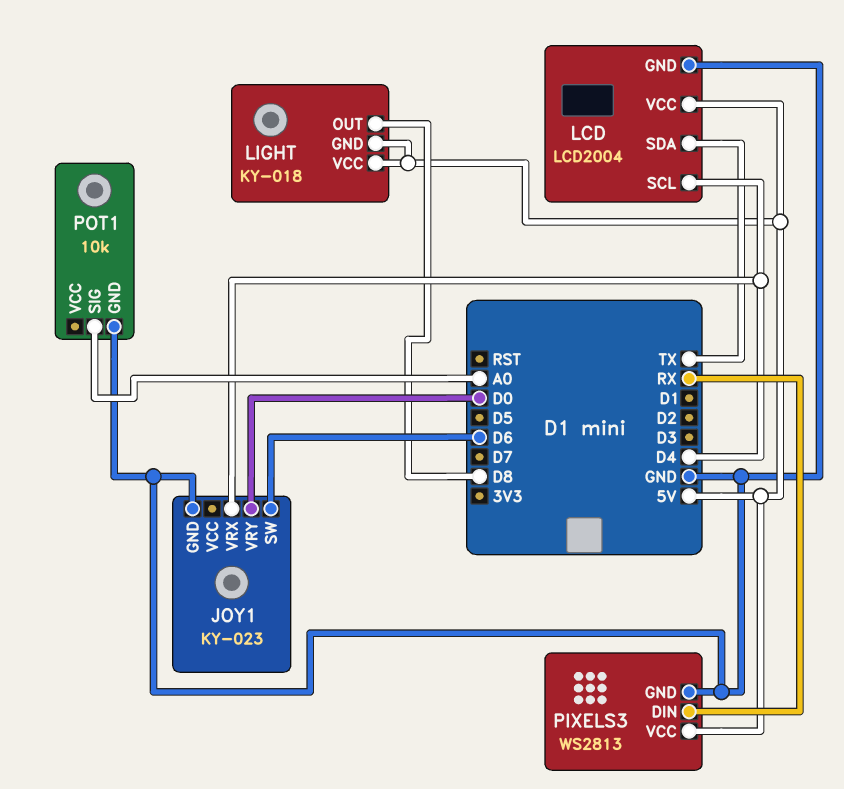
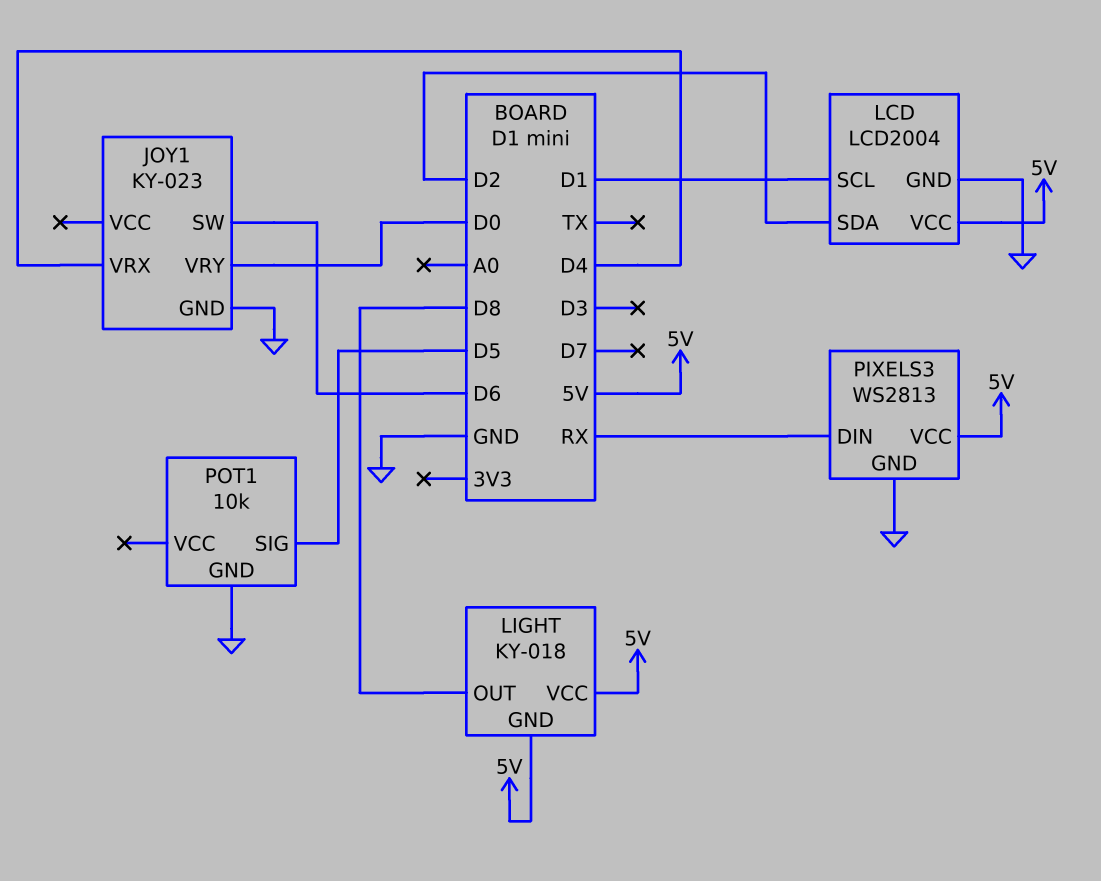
LCD pin SCL: D4 -> D1
LCD pin SDA: TX -> D2
POT1 pin SIG: A0 -> D5

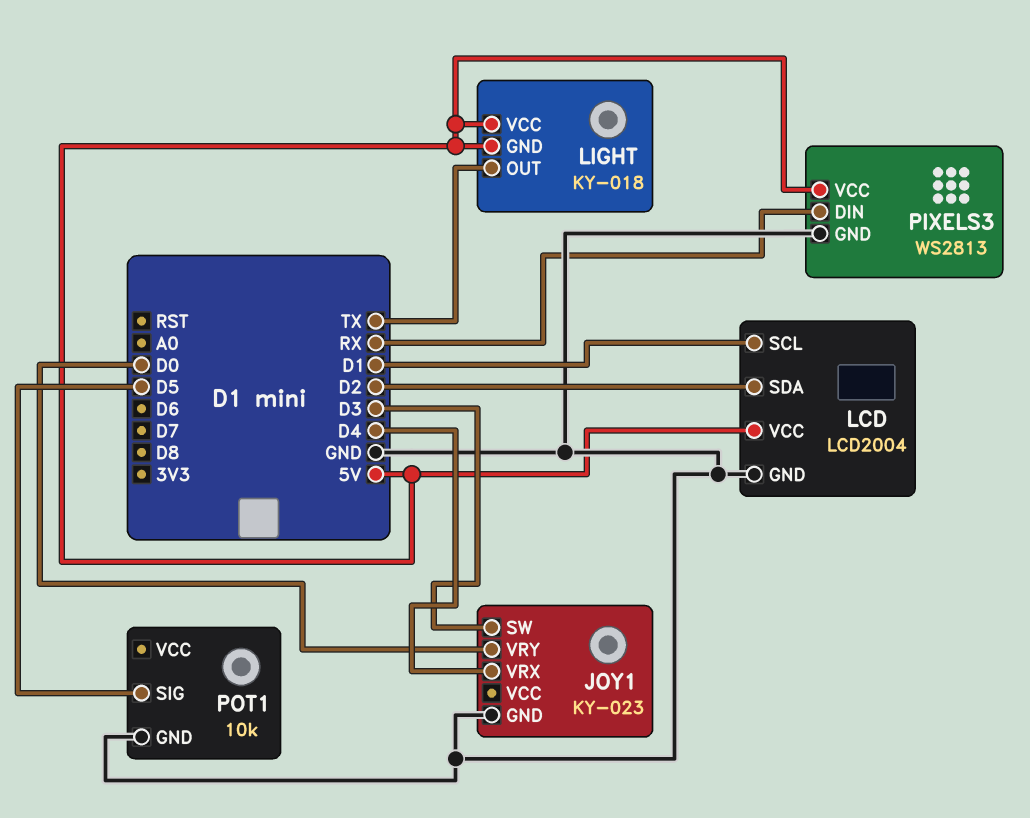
JOY1 pin SW: D6 -> D3
LIGHT pin OUT: D8 -> TX

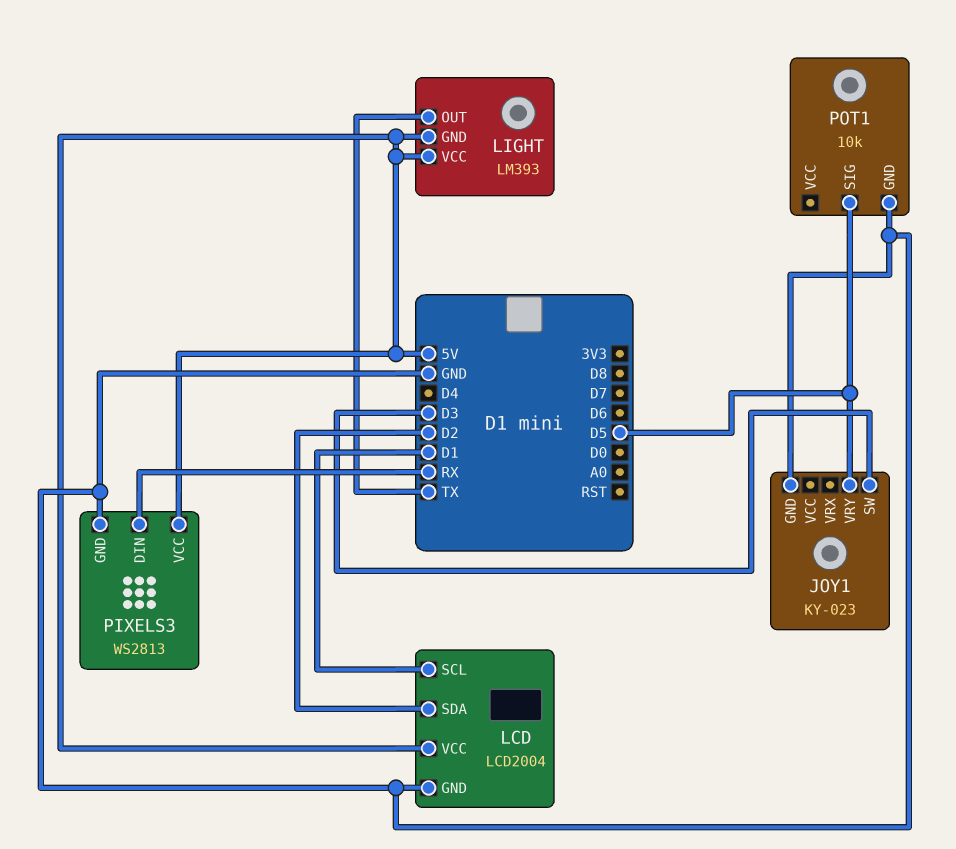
JOY1 pin VRX: D4 -> none
JOY1 pin VRY: D0 -> D5
LIGHT: KY-018 -> LM393

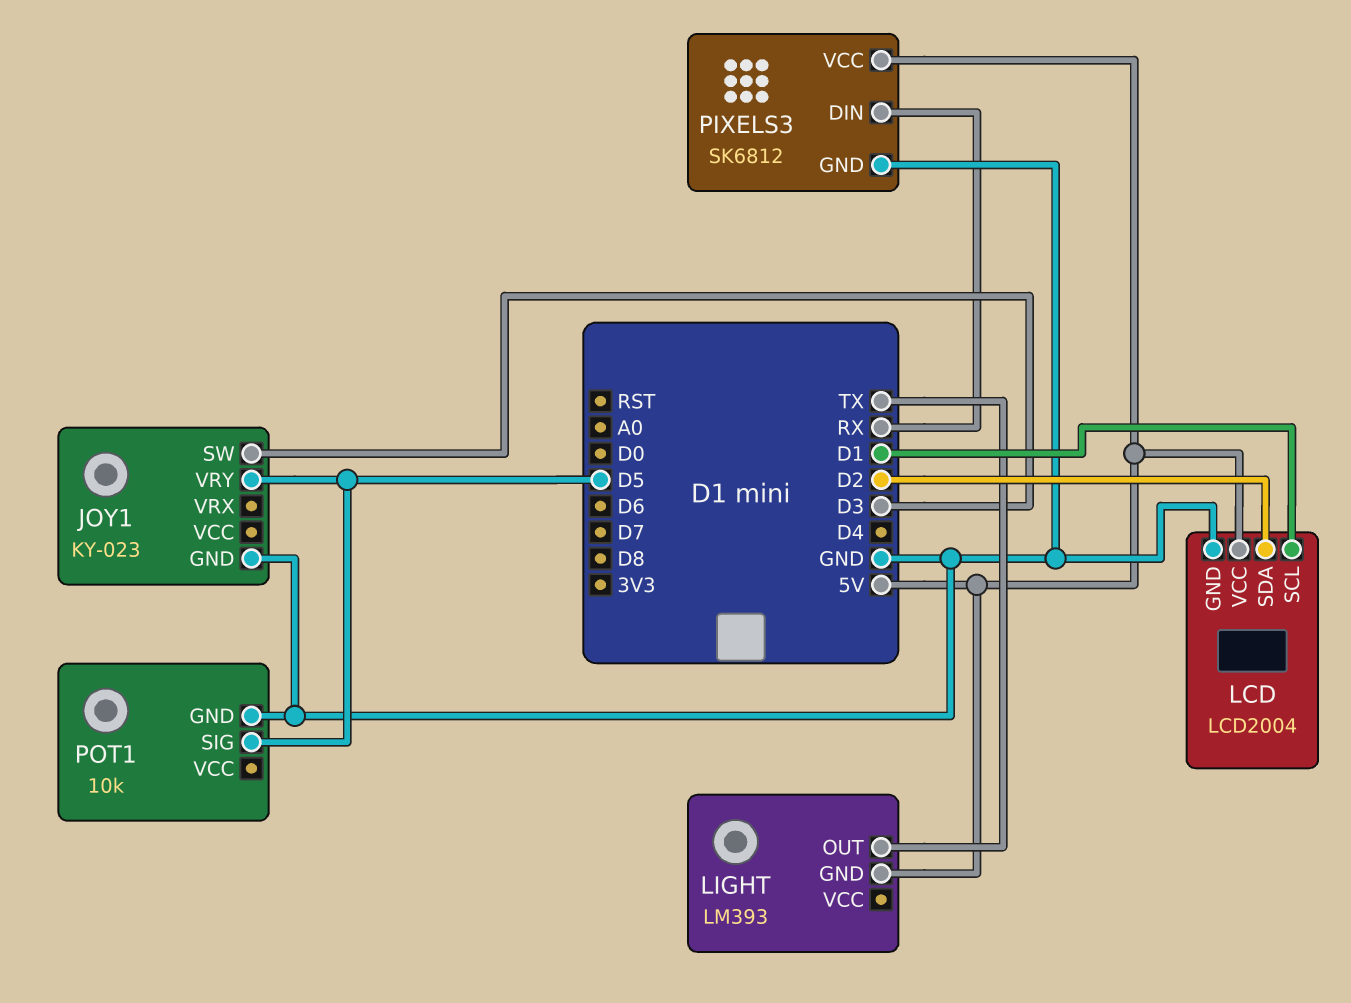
LIGHT pin VCC: 5V -> none
PIXELS3: WS2813 -> SK6812

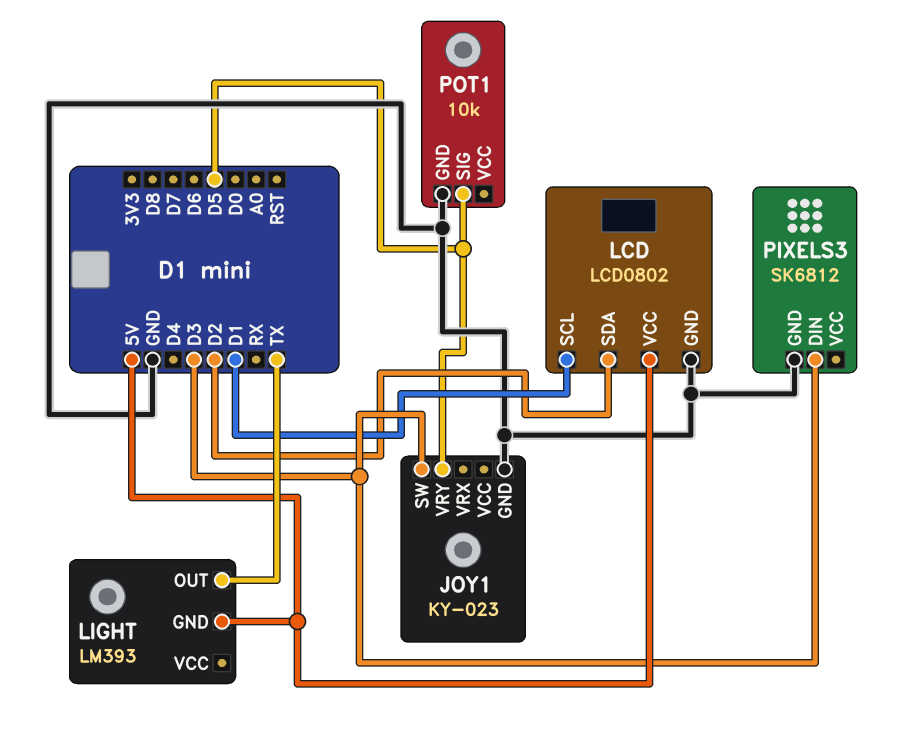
LCD: LCD2004 -> LCD0802
PIXELS3 pin DIN: RX -> D3
PIXELS3 pin VCC: 5V -> none

